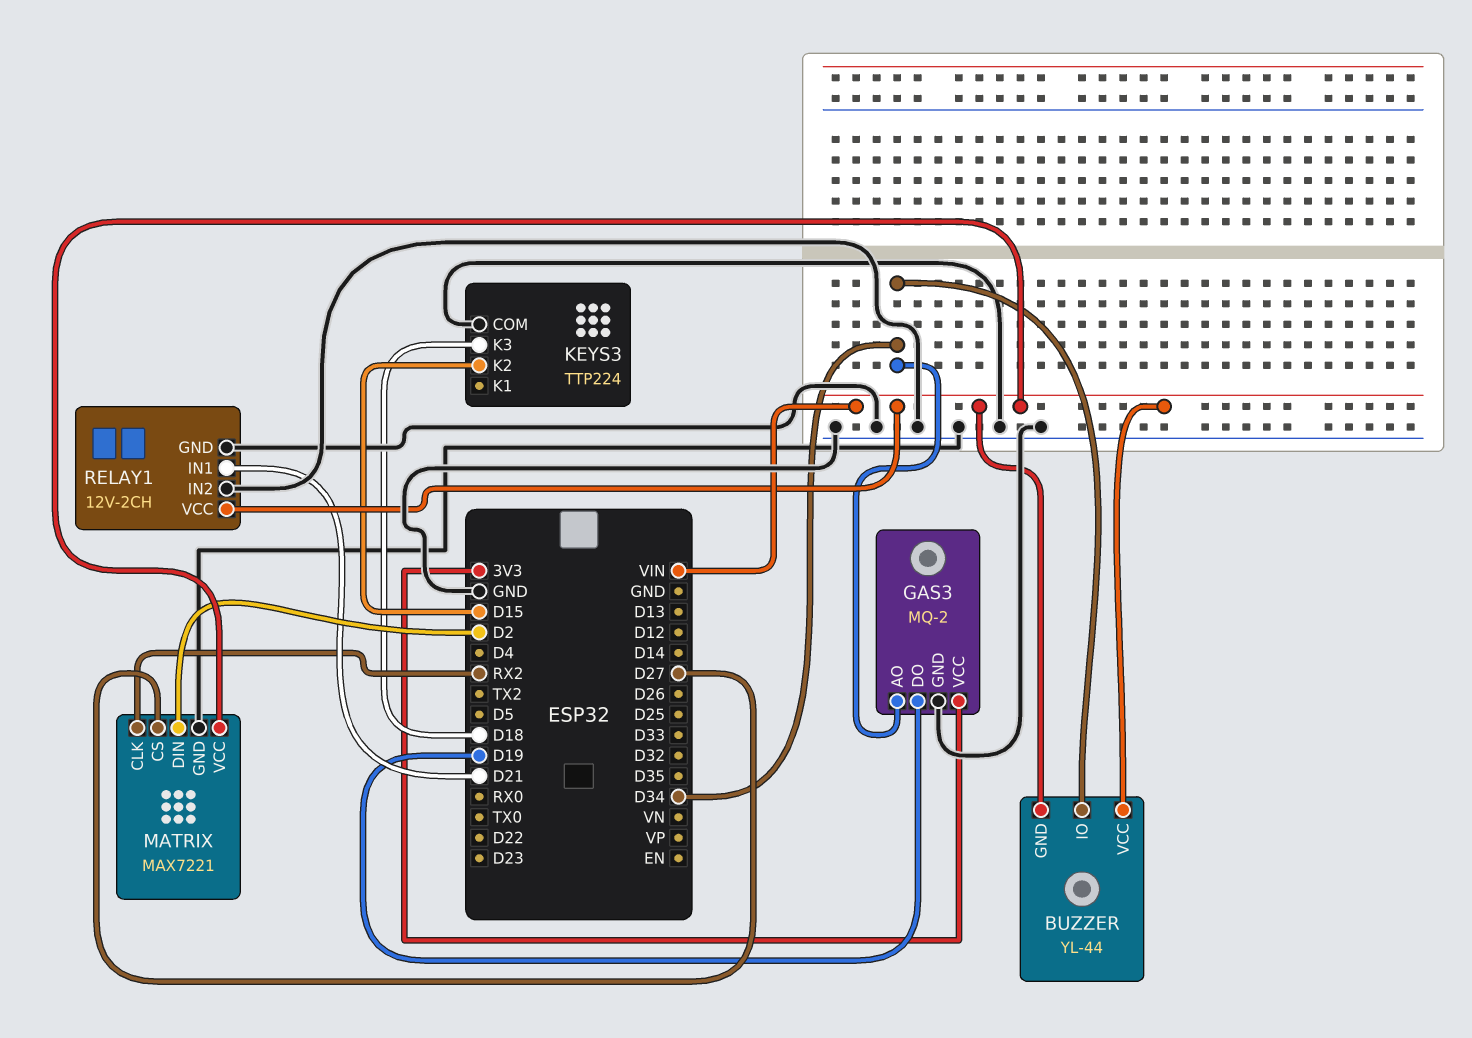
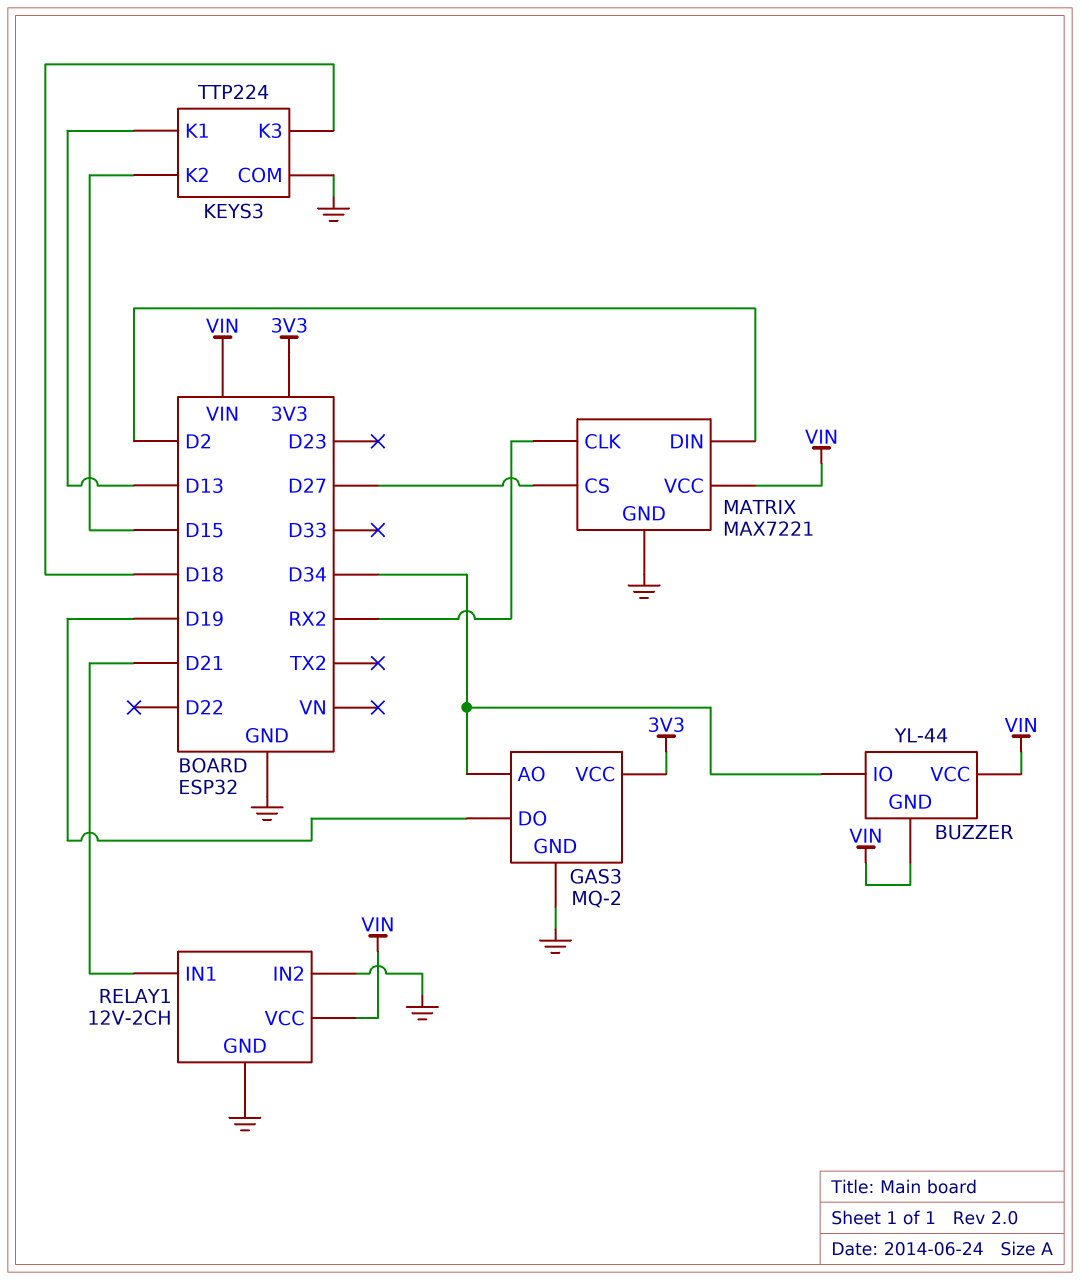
KEYS3 pin K1: none -> D13

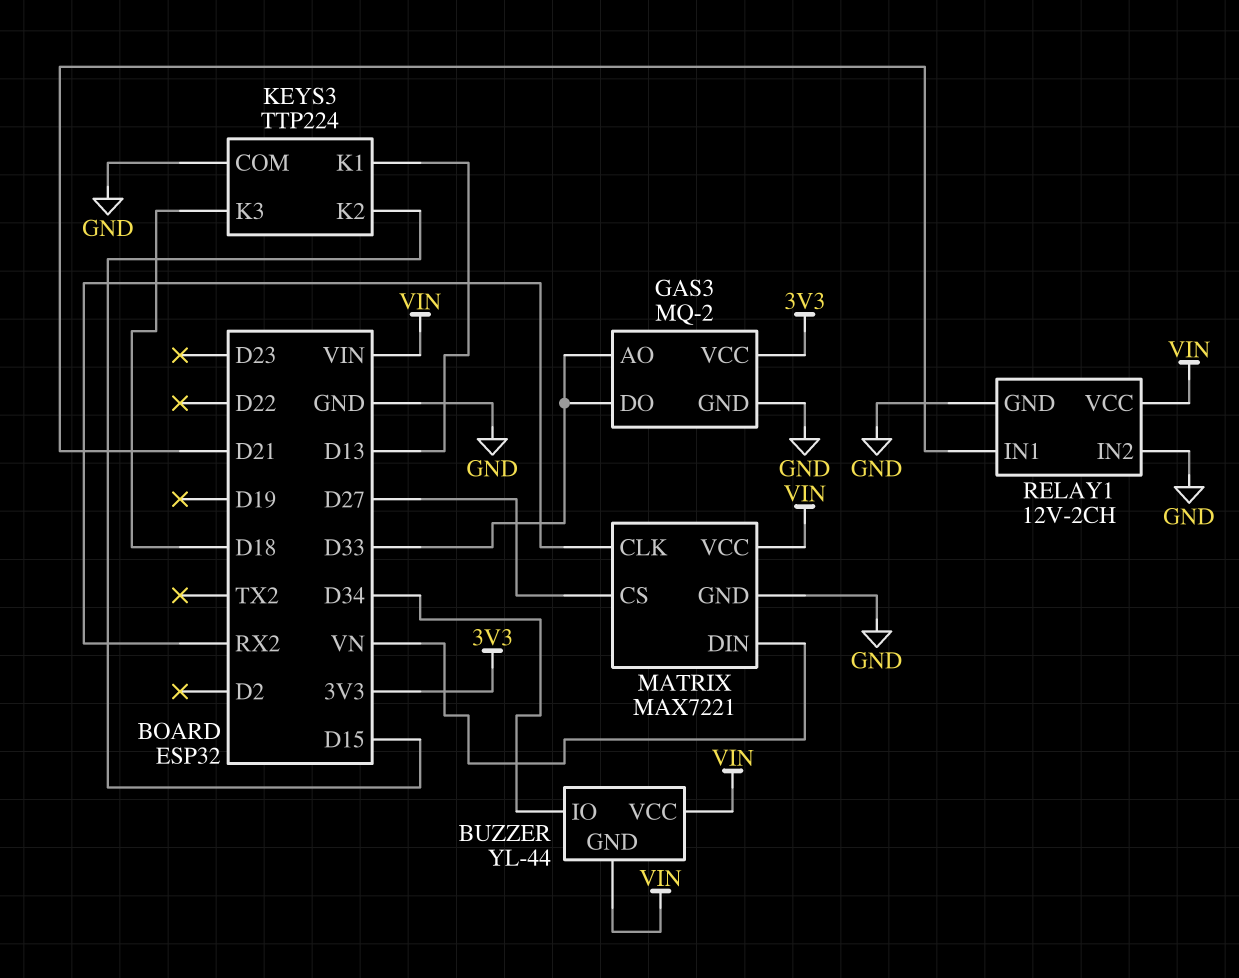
GAS3 pin AO: D34 -> D33
GAS3 pin DO: D19 -> D33
MATRIX pin DIN: D2 -> VN

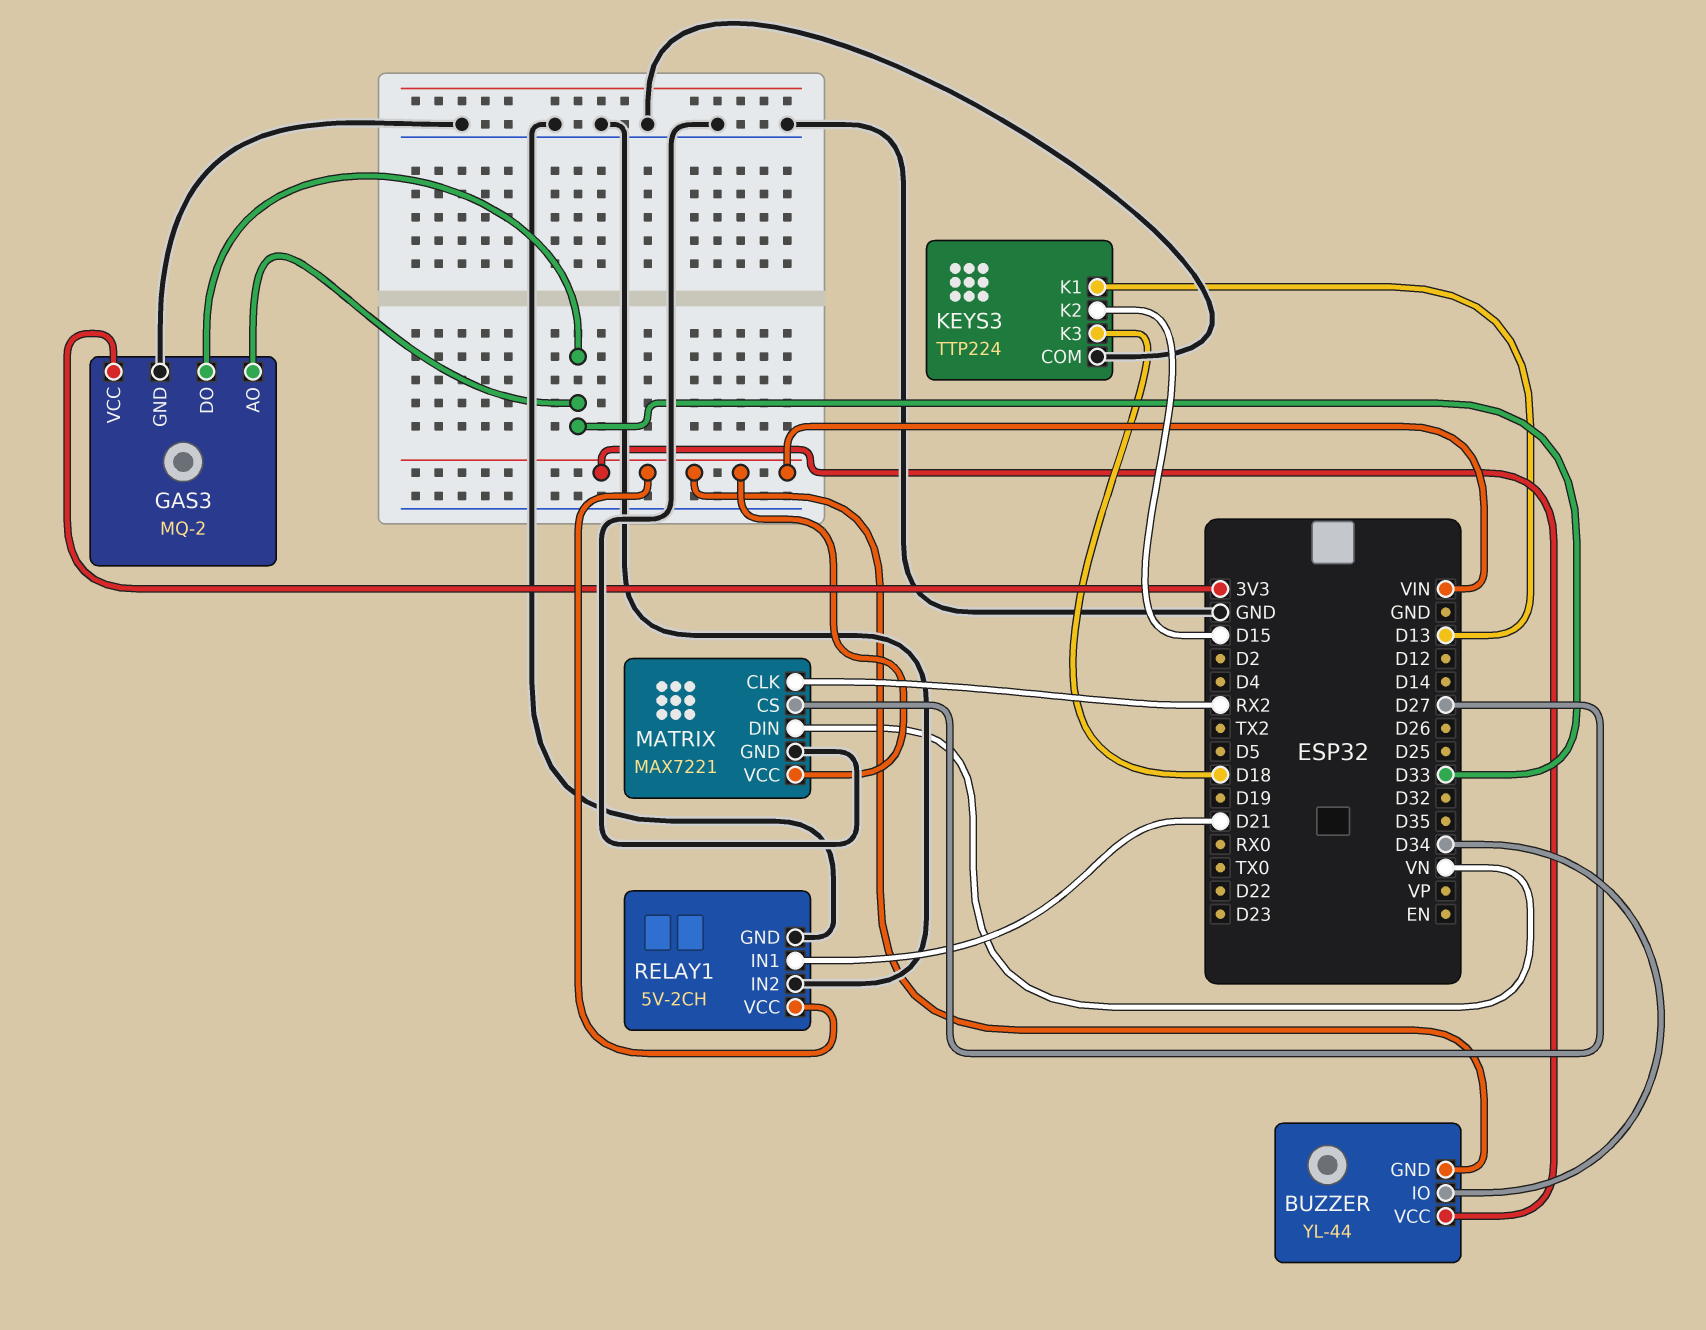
RELAY1: 12V-2CH -> 5V-2CH

